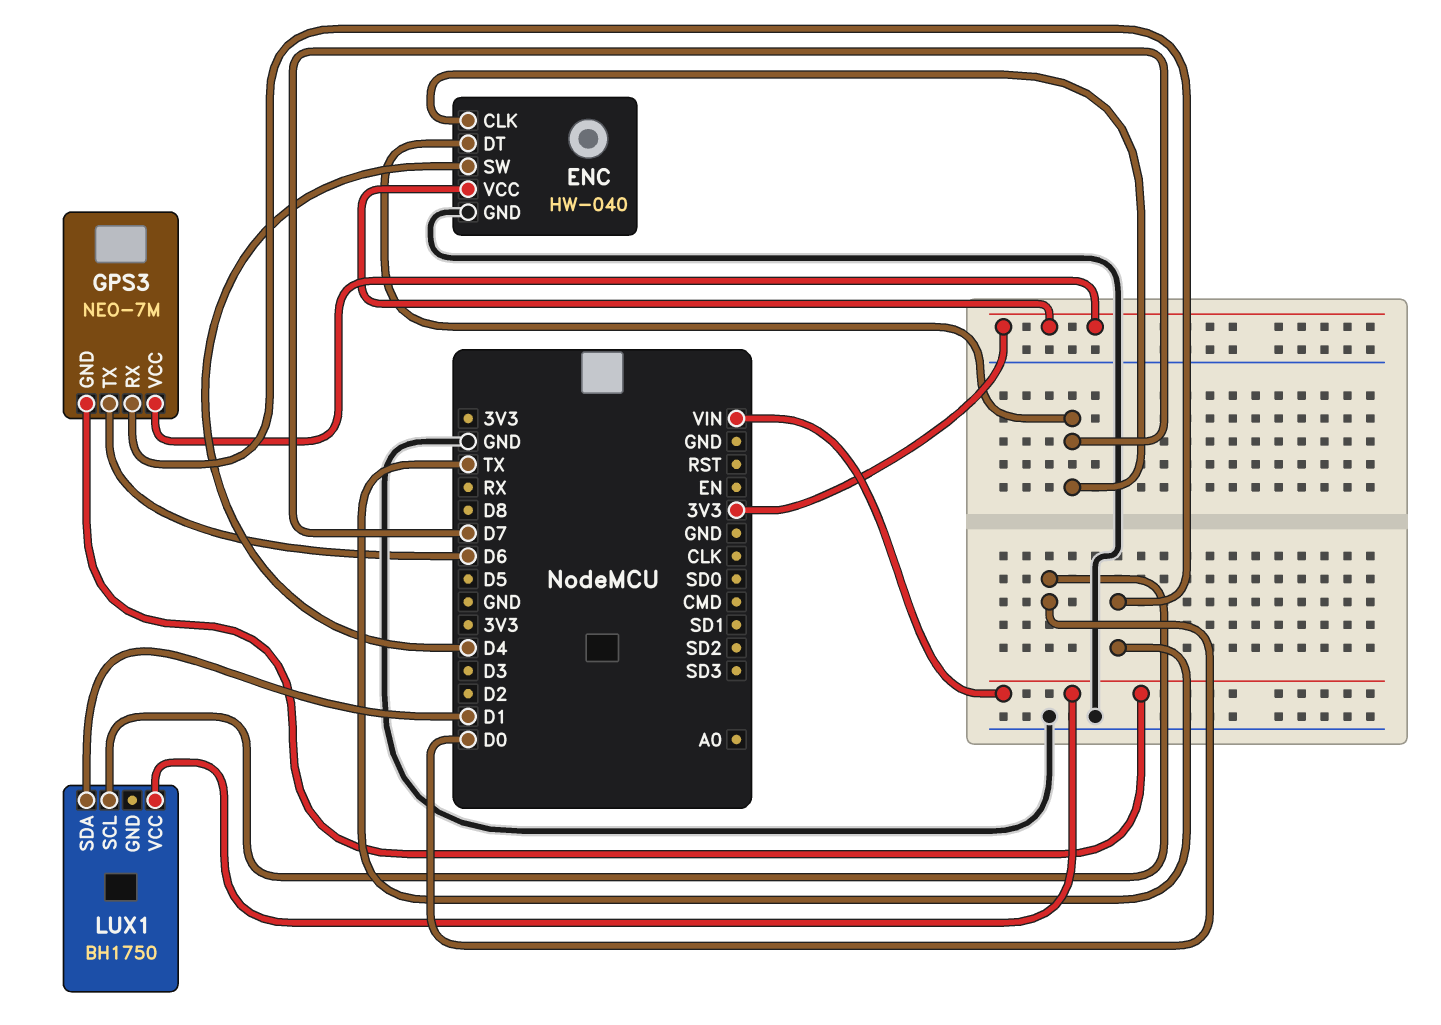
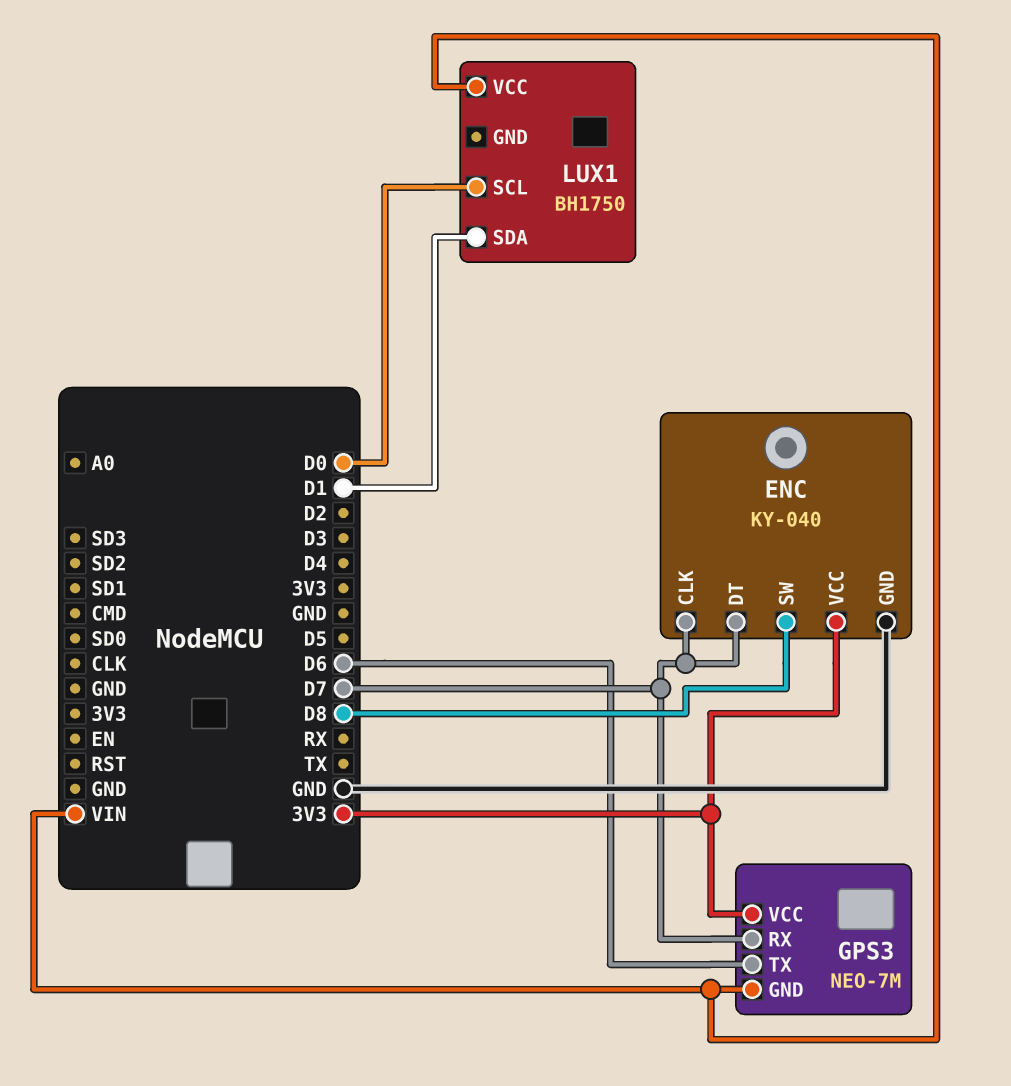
ENC: HW-040 -> KY-040
ENC pin SW: D4 -> D8
GPS3 pin RX: TX -> D7

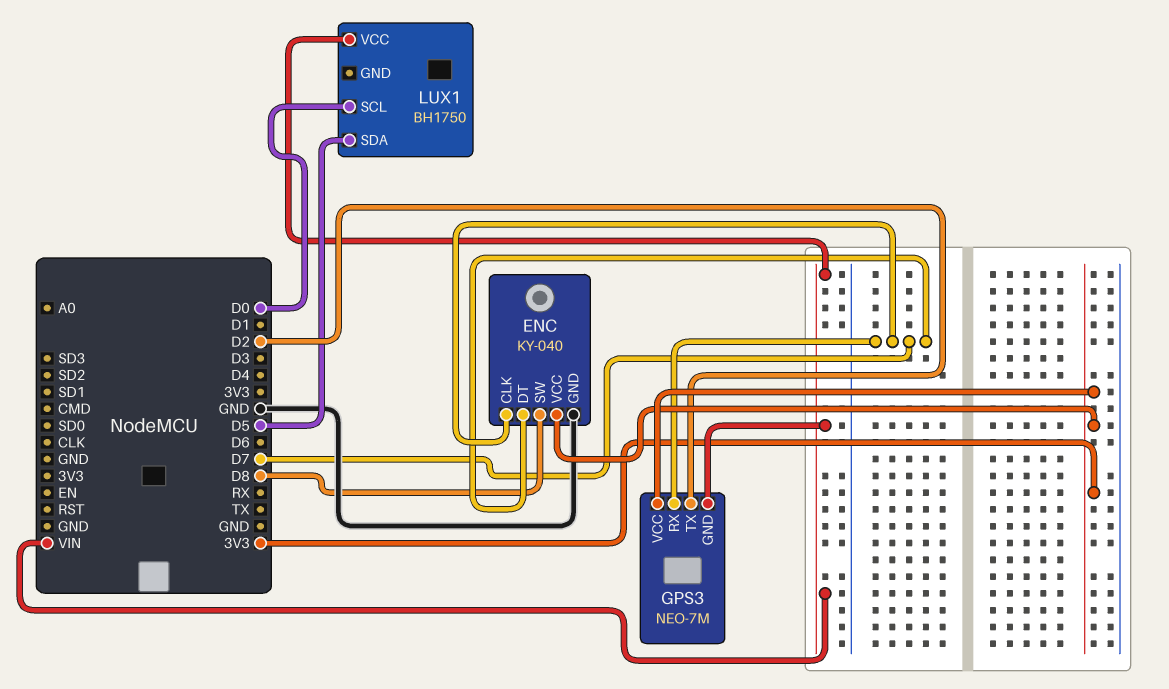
GPS3 pin TX: D6 -> D2
LUX1 pin SDA: D1 -> D5

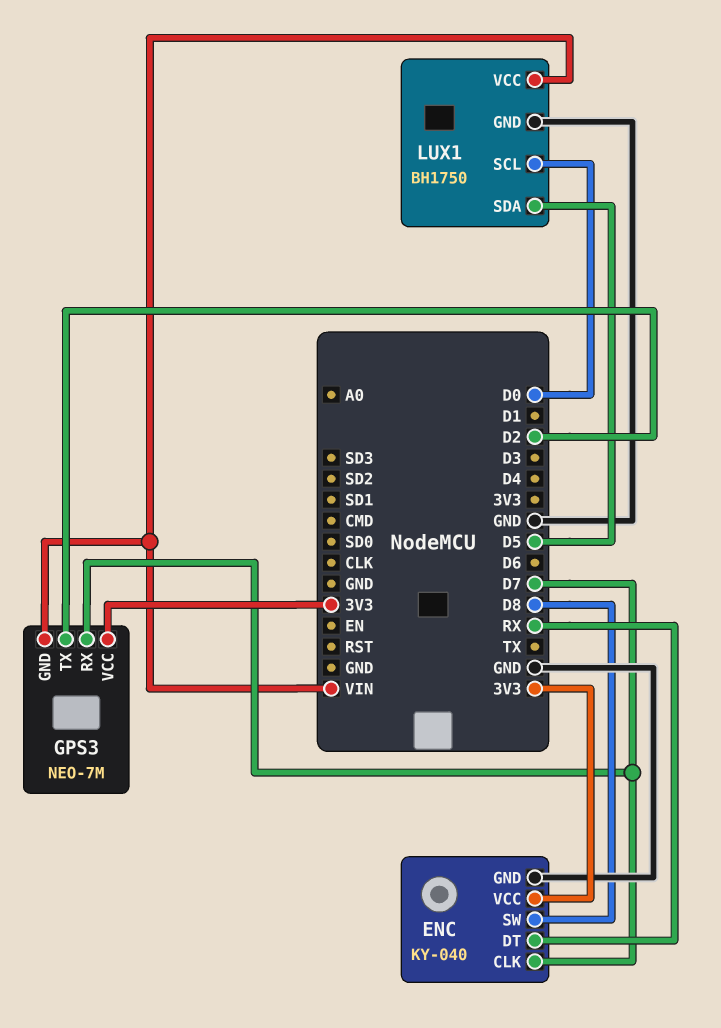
ENC pin DT: D7 -> RX
LUX1 pin GND: none -> GND

